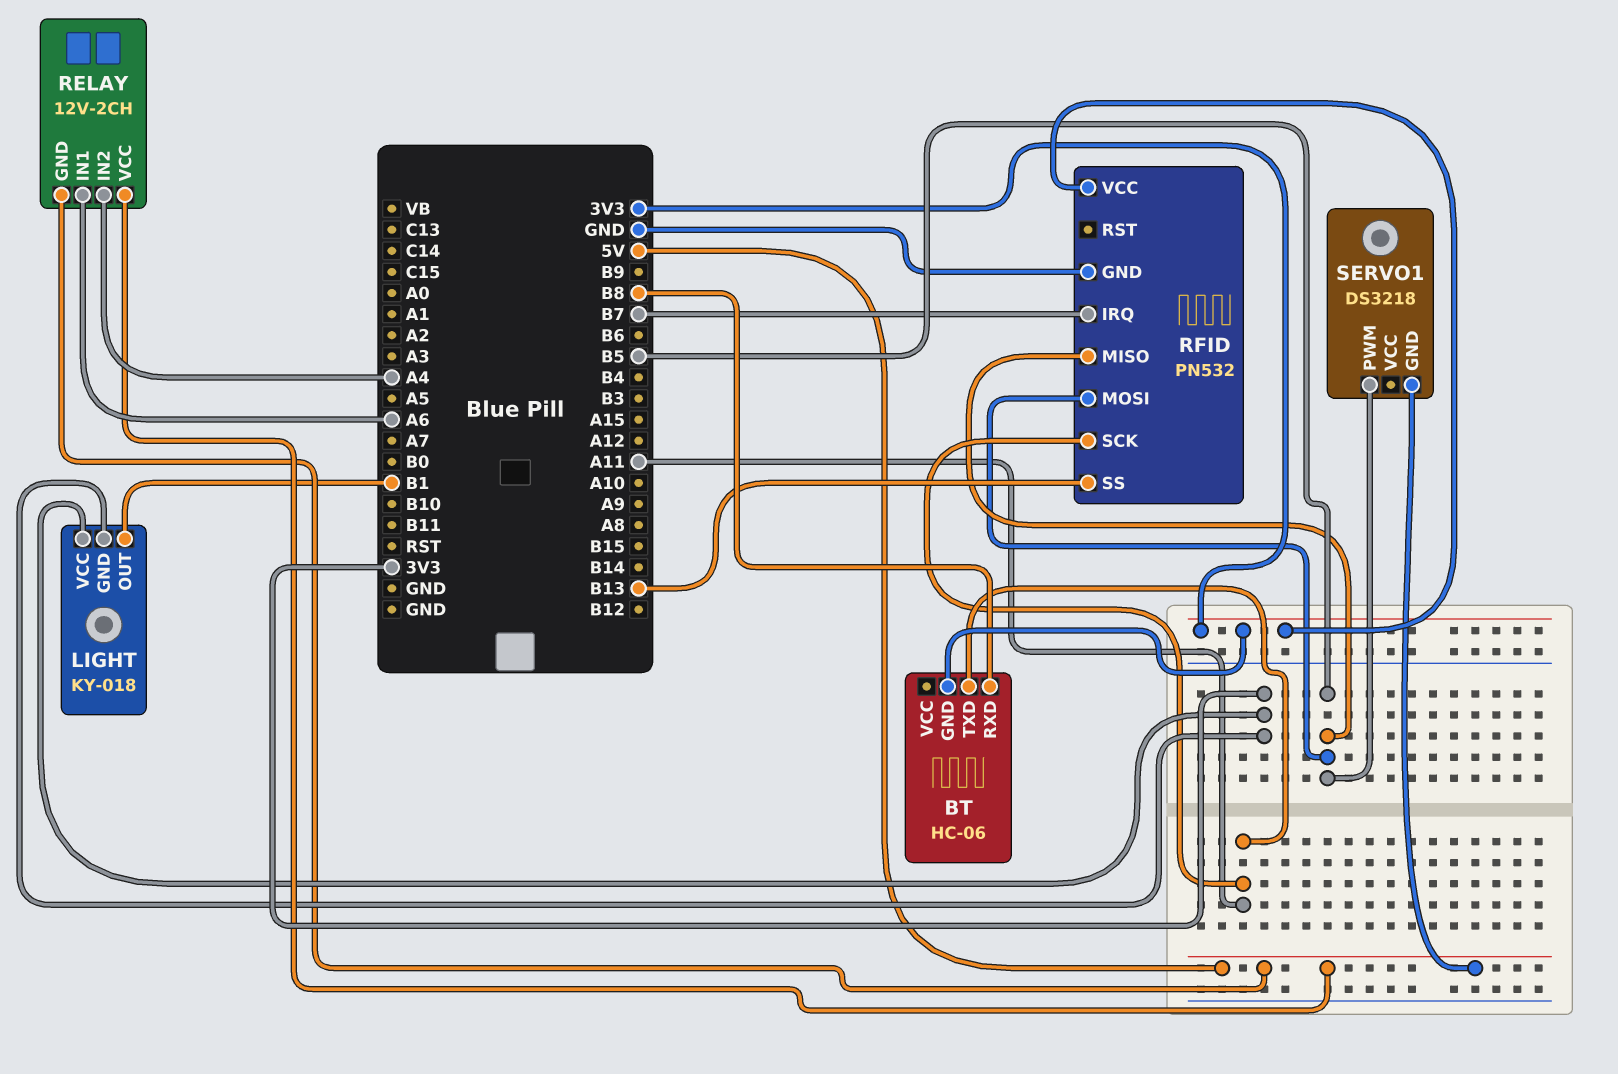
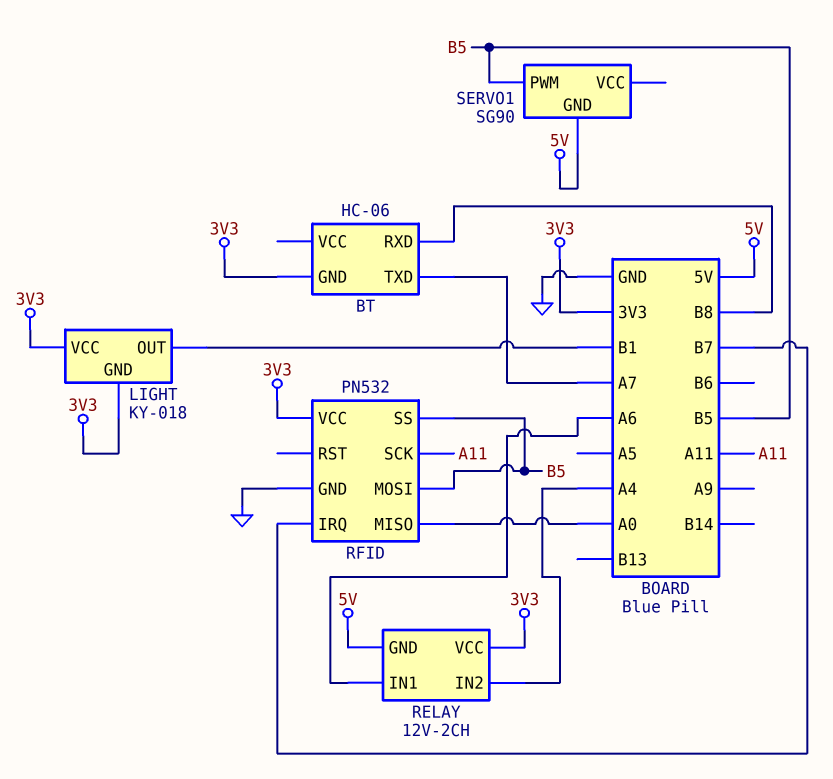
BT pin TXD: A11 -> A7
RELAY pin VCC: 5V -> 3V3
RFID pin MISO: B5 -> A0
RFID pin SS: B13 -> B5
SERVO1: DS3218 -> SG90

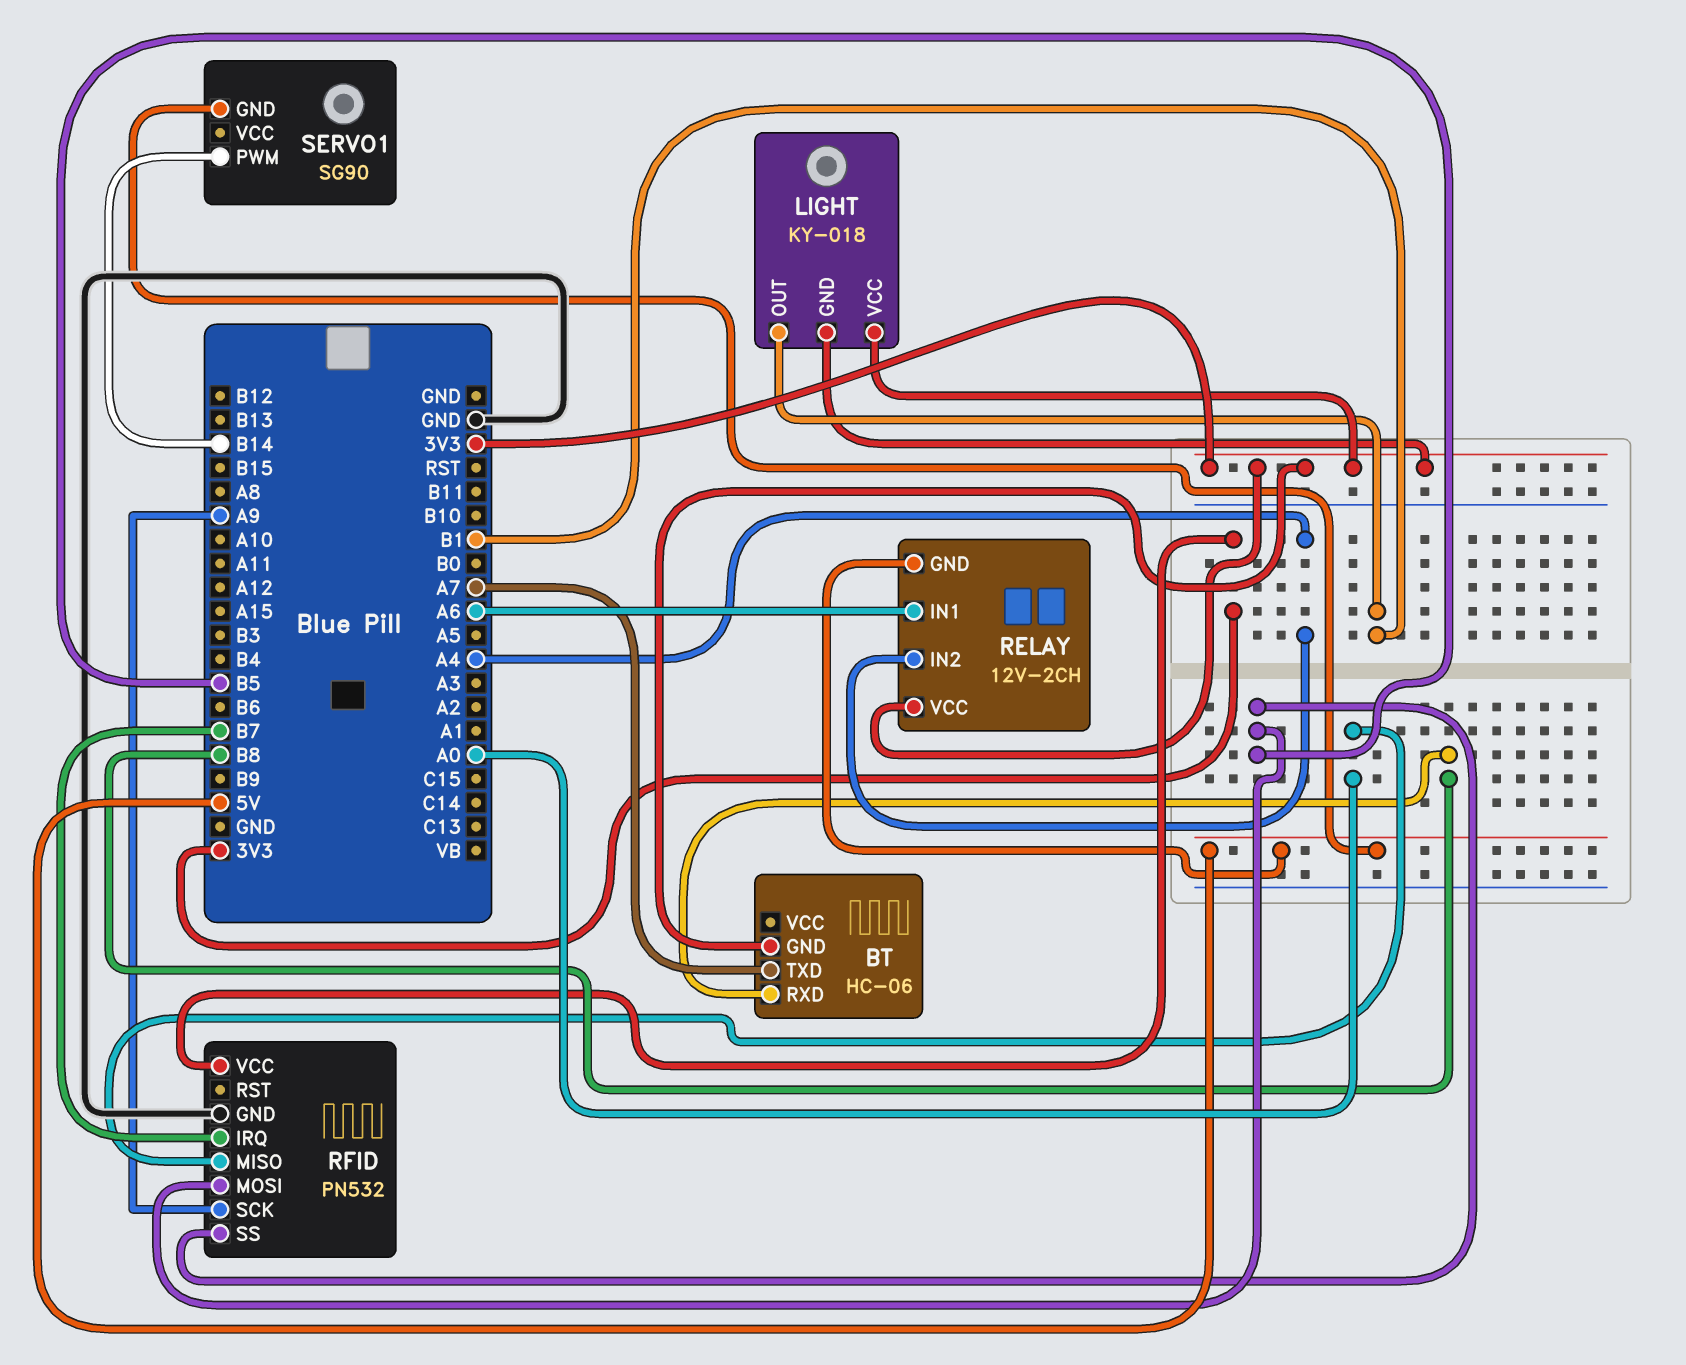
RFID pin SCK: A11 -> A9
SERVO1 pin PWM: B5 -> B14

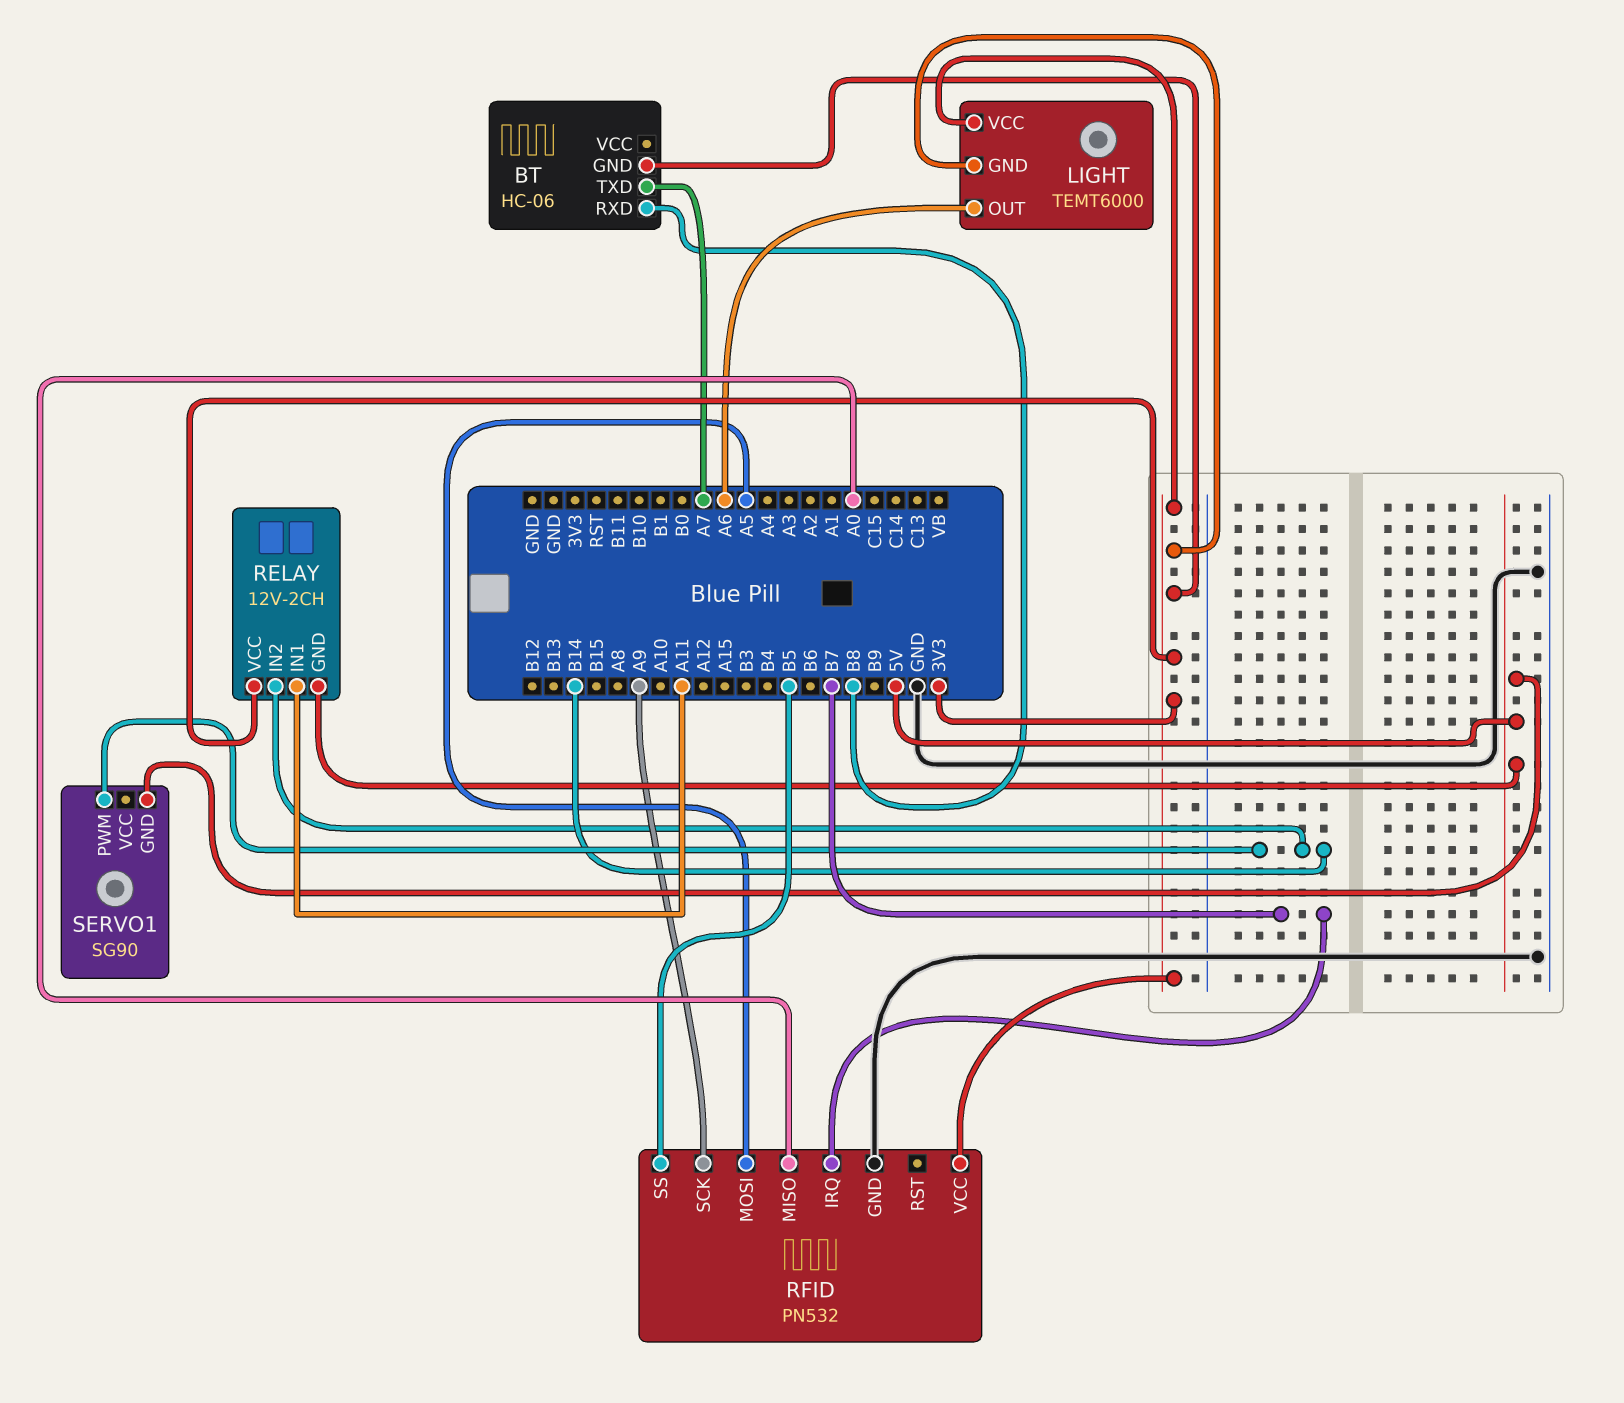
LIGHT: KY-018 -> TEMT6000
LIGHT pin OUT: B1 -> A6
RELAY pin IN1: A6 -> A11
RELAY pin IN2: A4 -> B14
RFID pin MOSI: B5 -> A5

